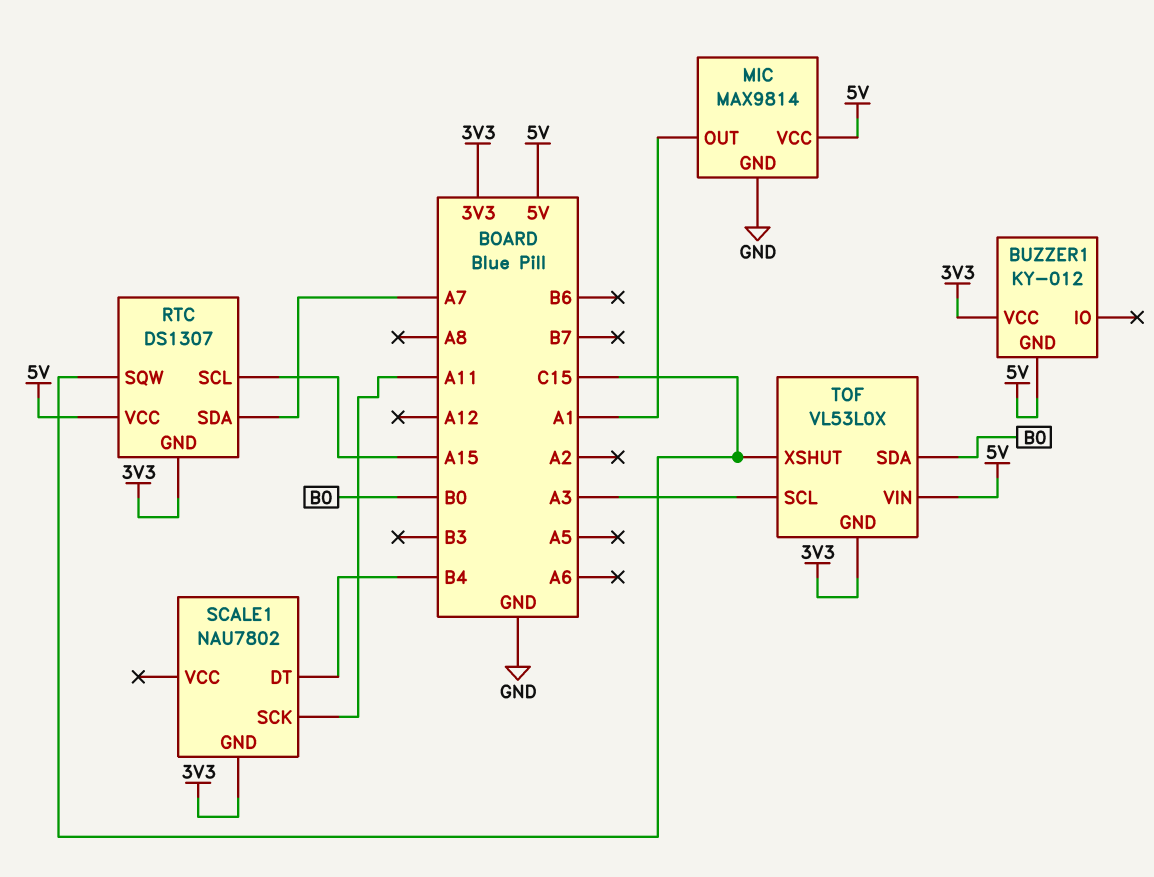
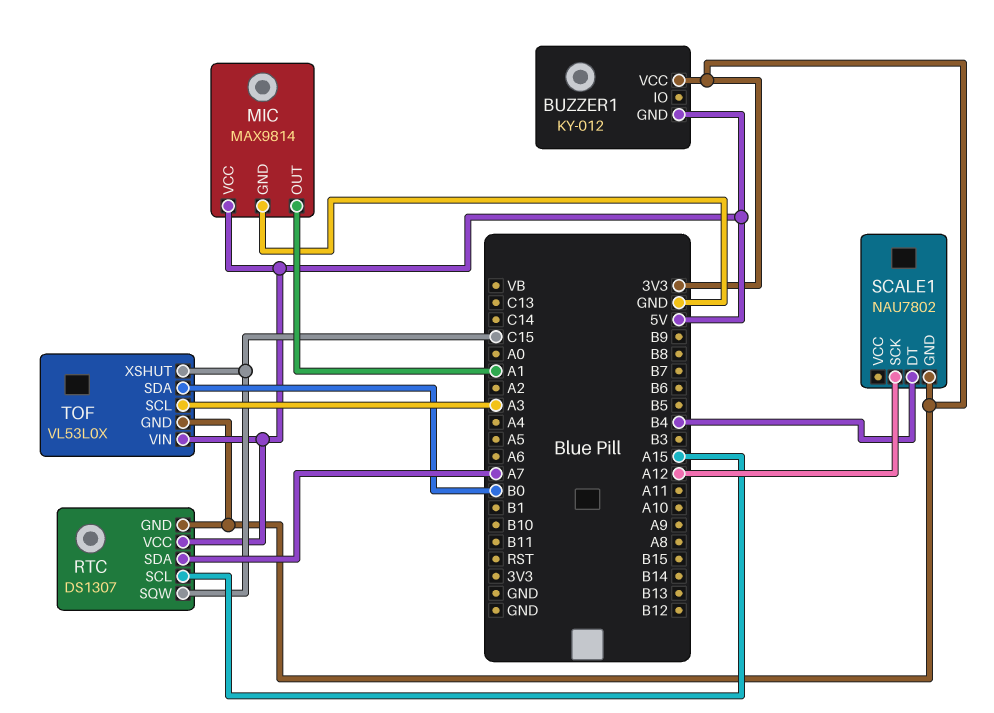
SCALE1 pin SCK: A11 -> A12

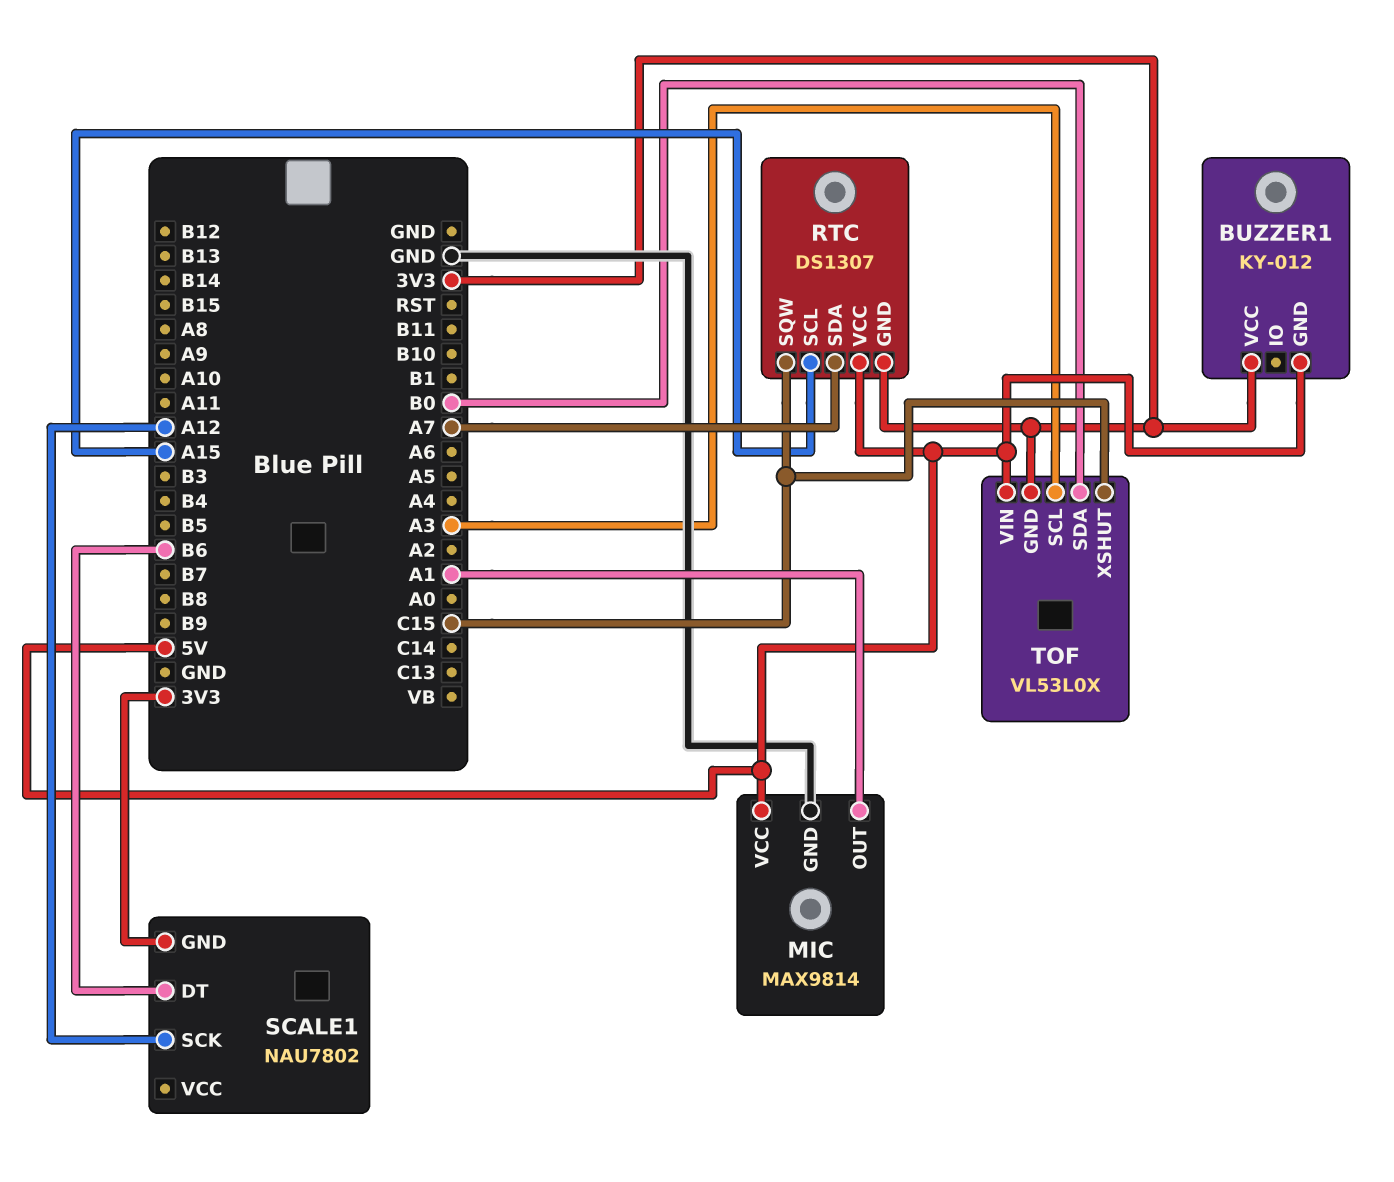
SCALE1 pin DT: B4 -> B6

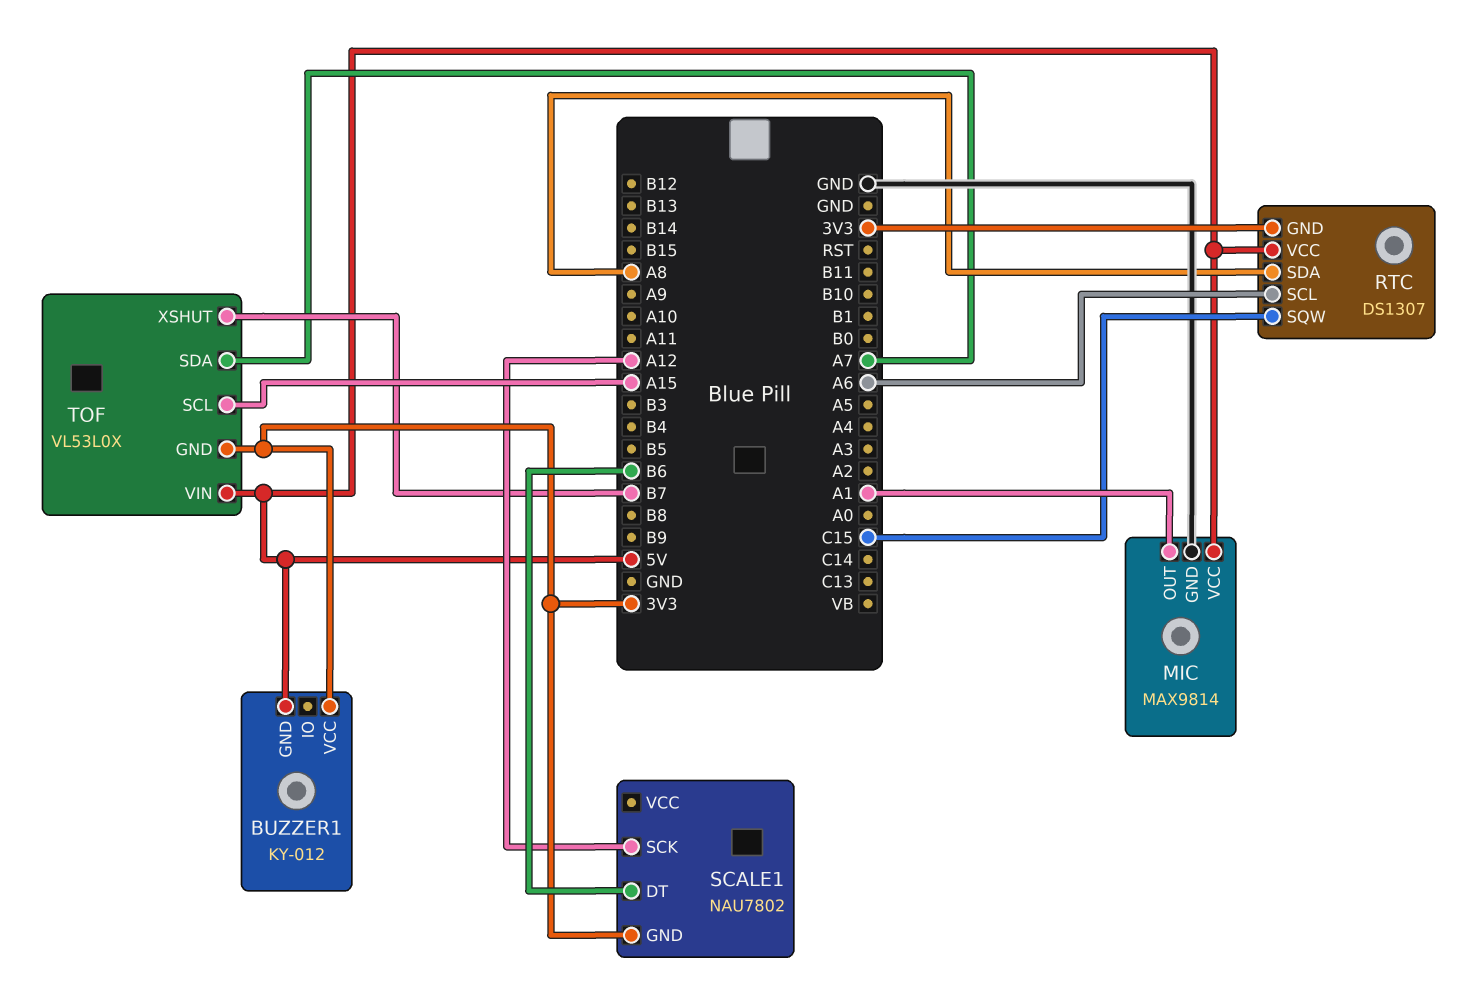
RTC pin SCL: A15 -> A6
RTC pin SDA: A7 -> A8
TOF pin SCL: A3 -> A15
TOF pin SDA: B0 -> A7
TOF pin XSHUT: C15 -> B7

